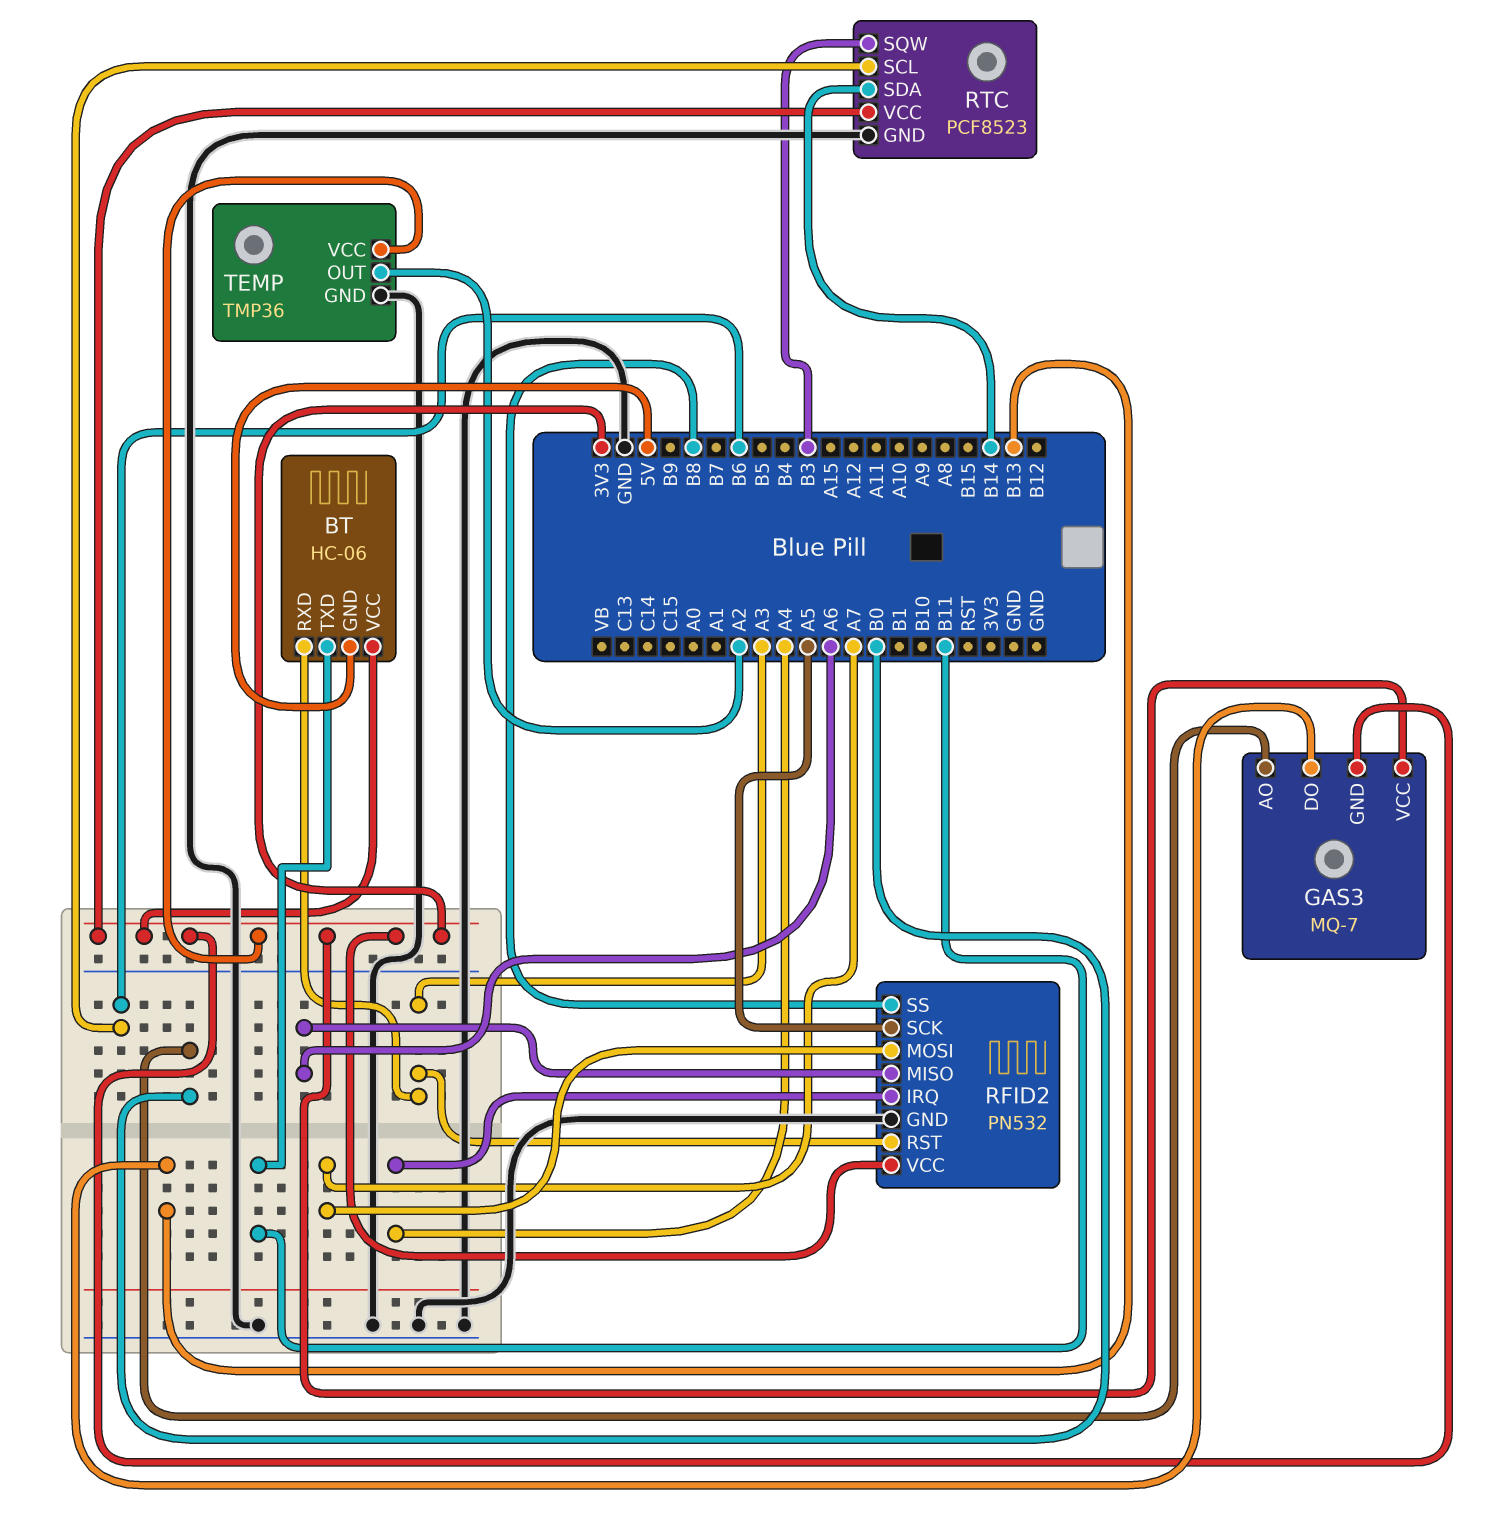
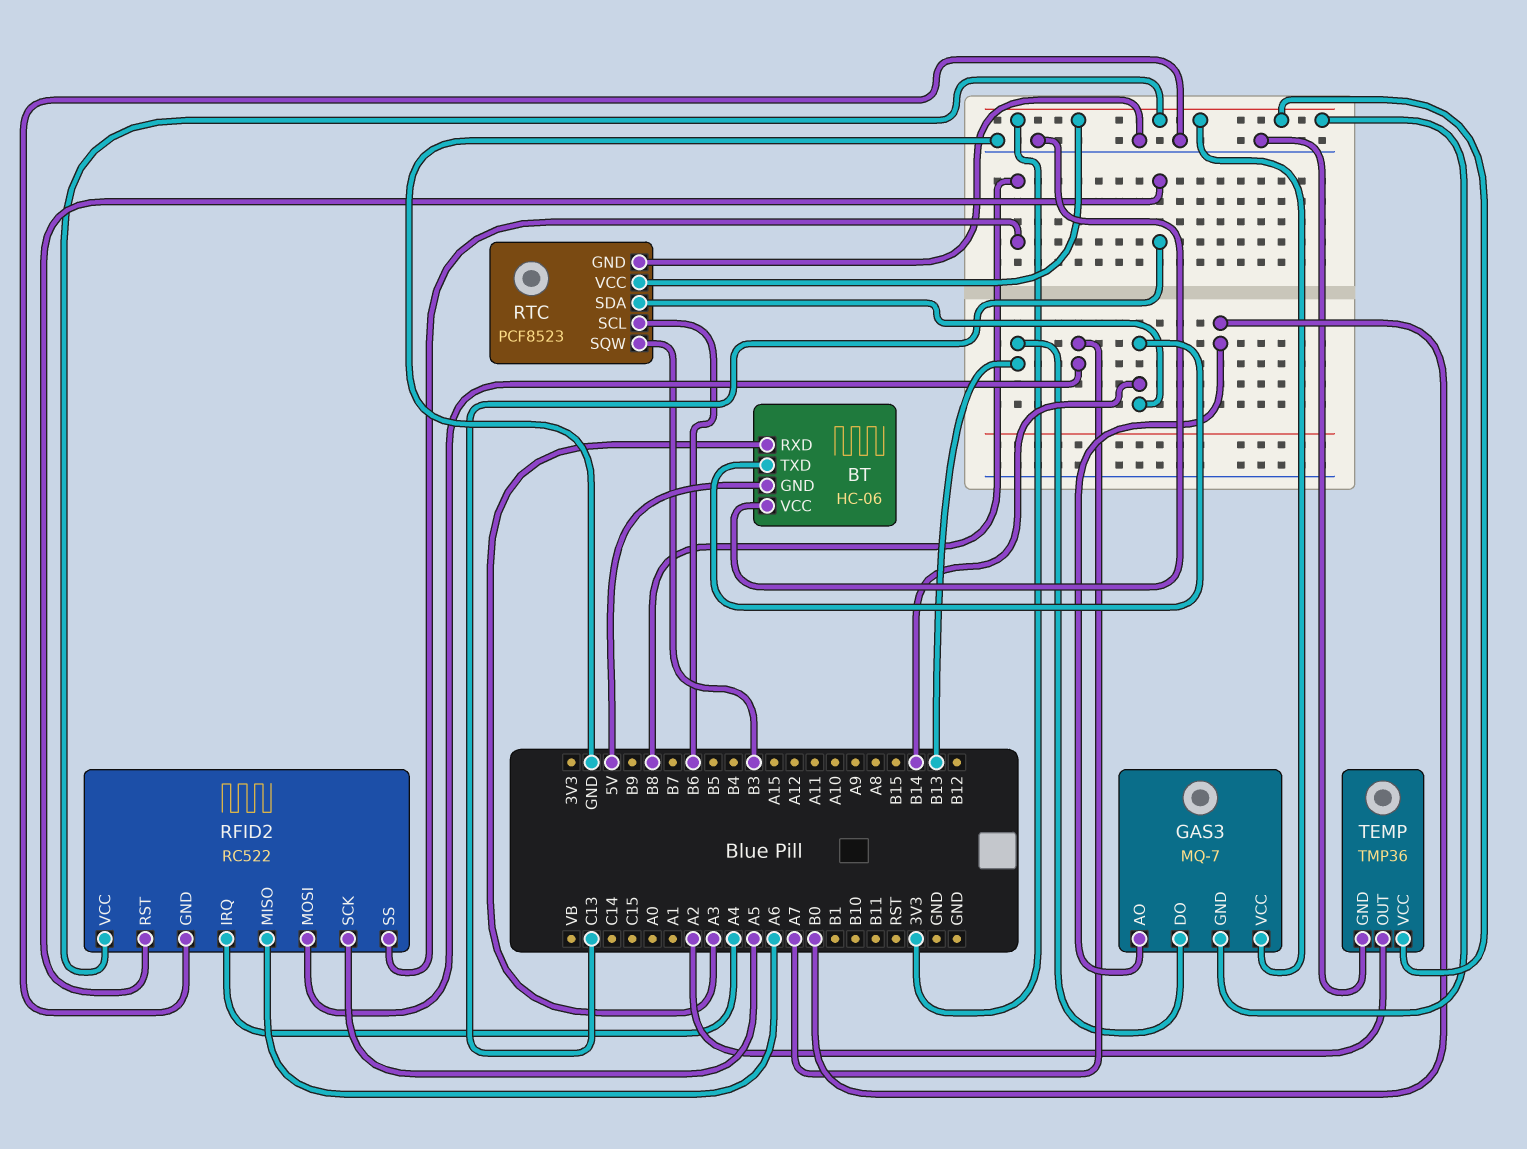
BT pin TXD: B11 -> B14
BT pin VCC: 3V3 -> GND
RFID2: PN532 -> RC522
RFID2 pin RST: A3 -> C13

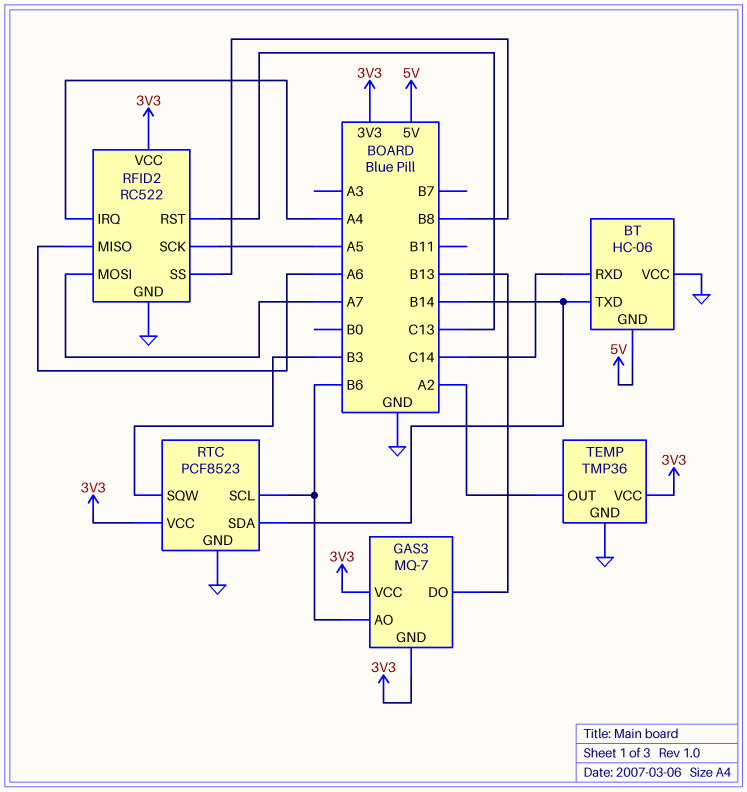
BT pin RXD: A3 -> C14
GAS3 pin AO: B0 -> B6

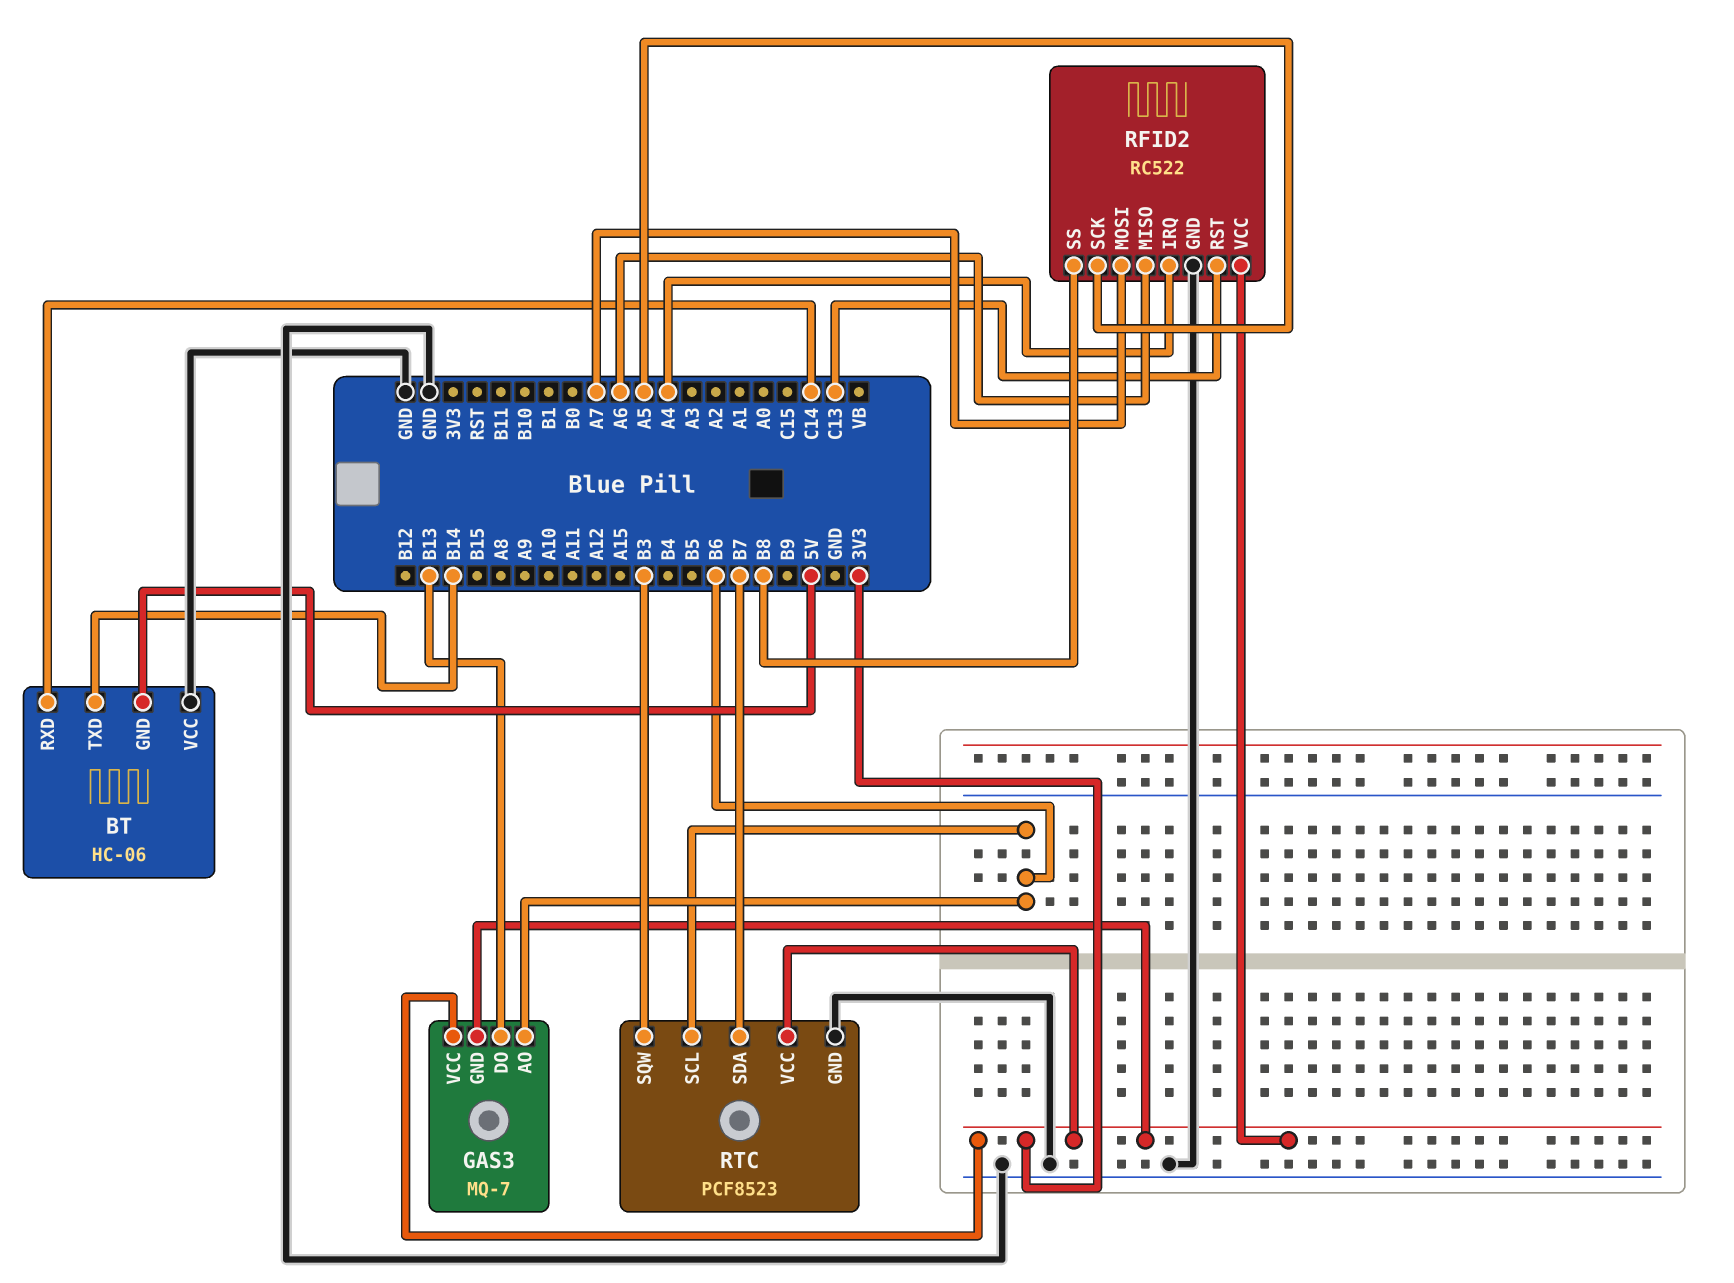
RTC pin SDA: B14 -> B7
TEMP: TMP36 -> none
TEMP pin GND: GND -> none
TEMP pin OUT: A2 -> none
TEMP pin VCC: 3V3 -> none

